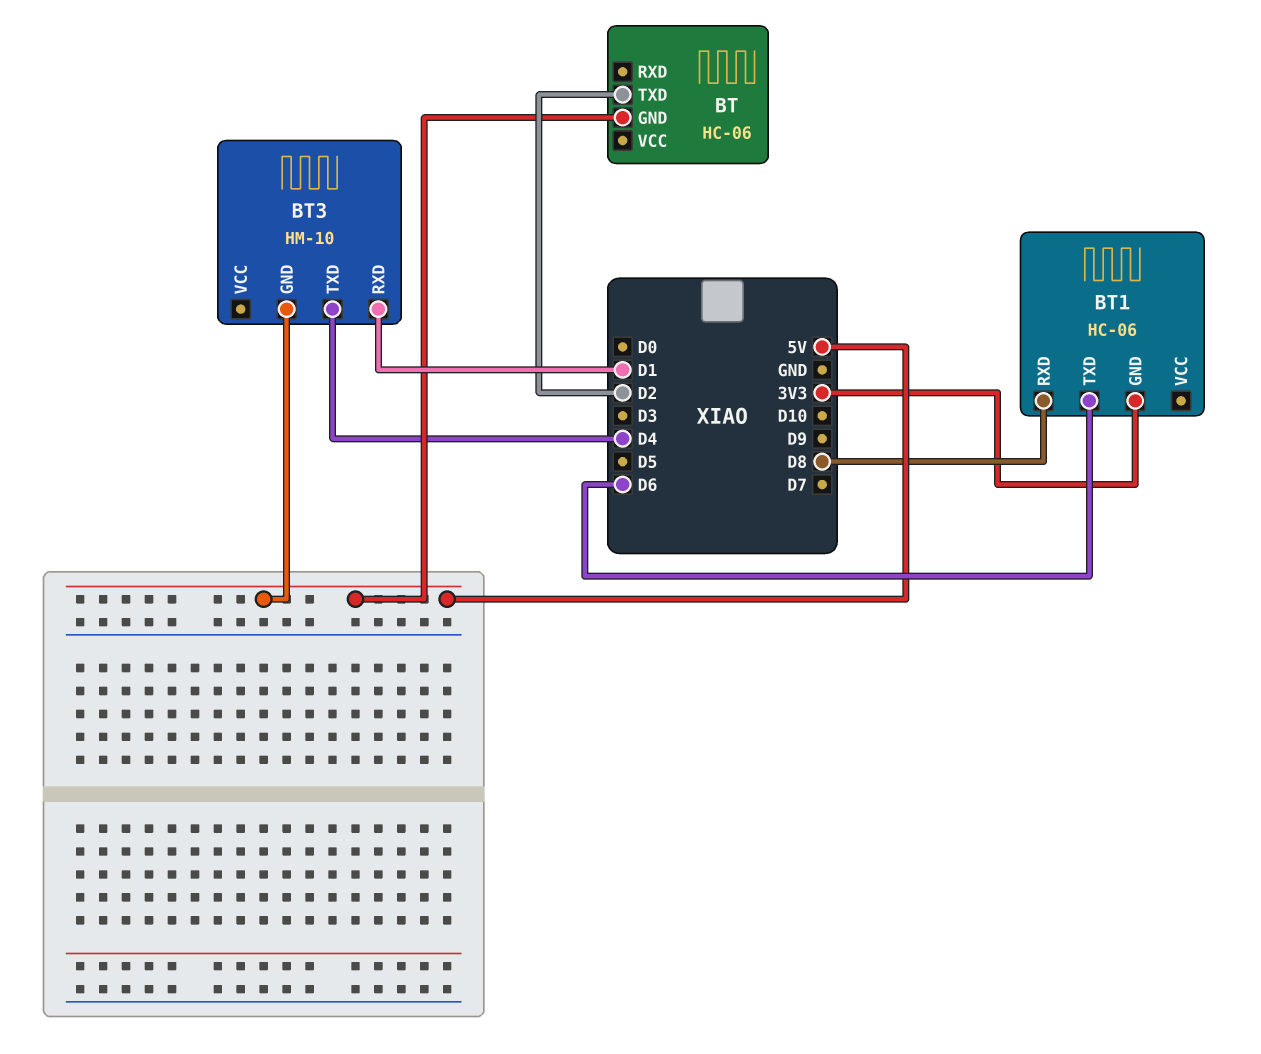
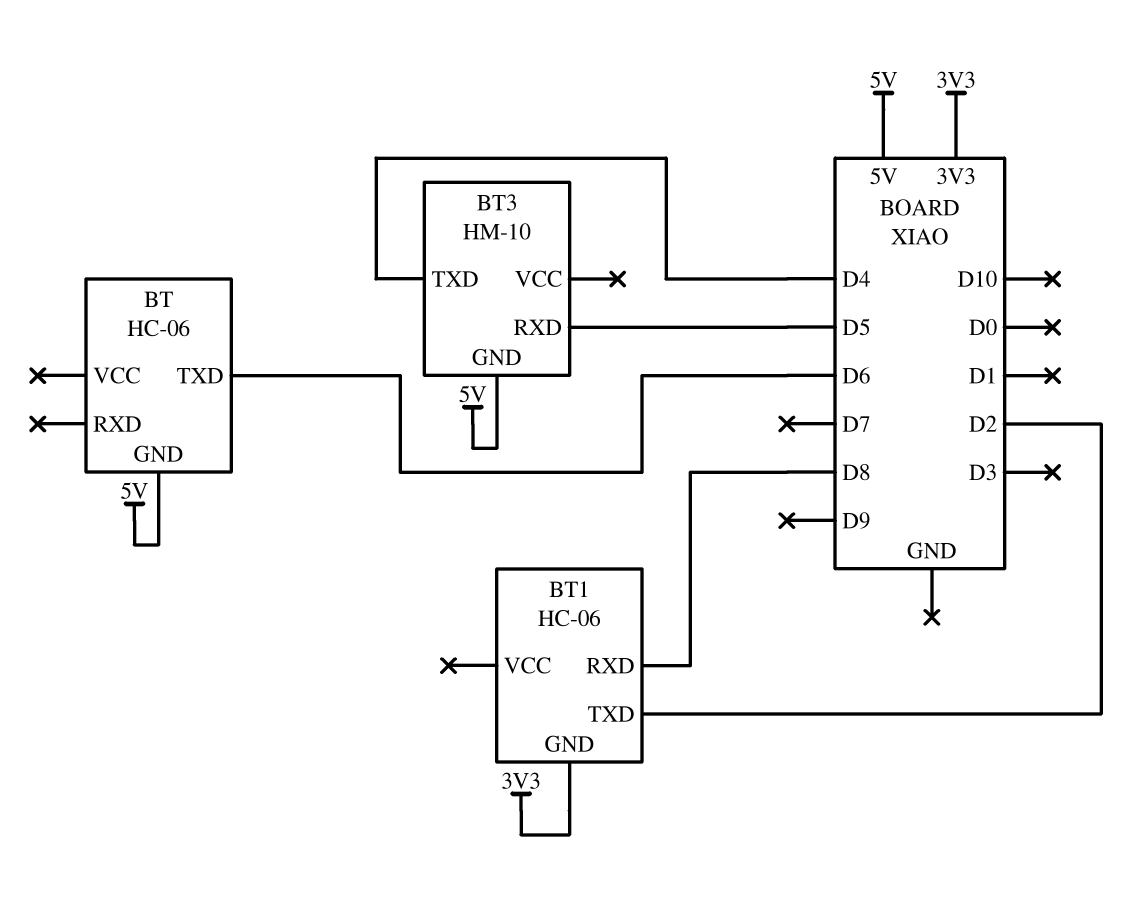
BT pin TXD: D2 -> D6
BT1 pin TXD: D6 -> D2
BT3 pin RXD: D1 -> D5

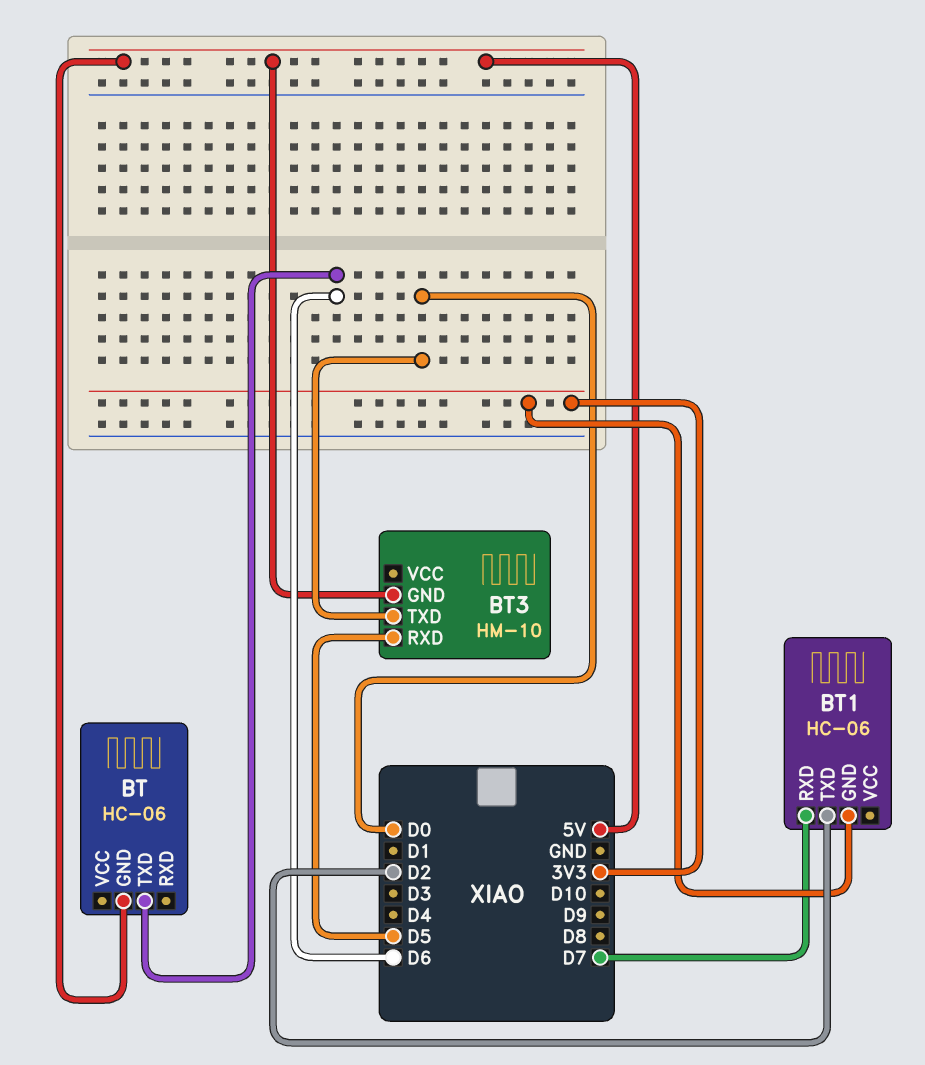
BT1 pin RXD: D8 -> D7
BT3 pin TXD: D4 -> D0

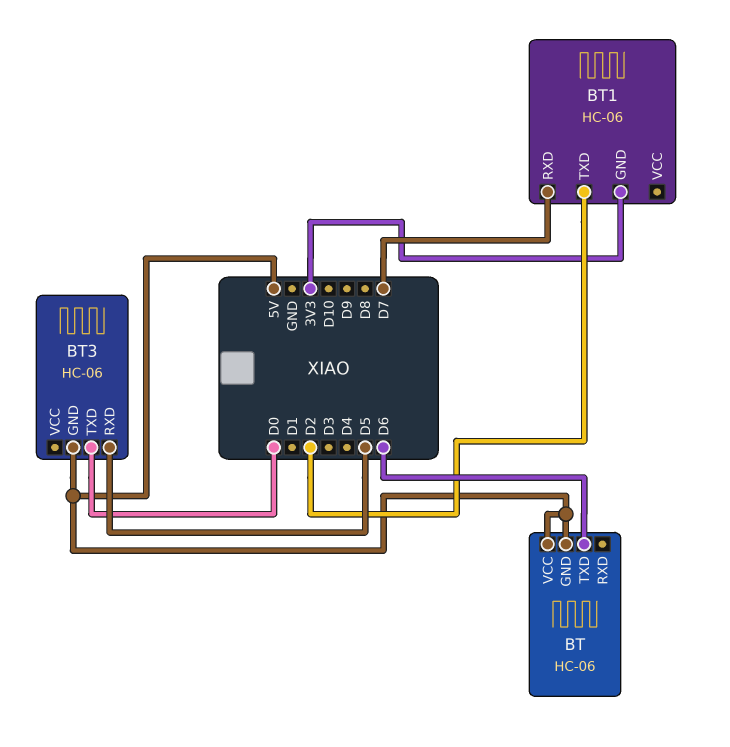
BT pin VCC: none -> 5V
BT3: HM-10 -> HC-06

